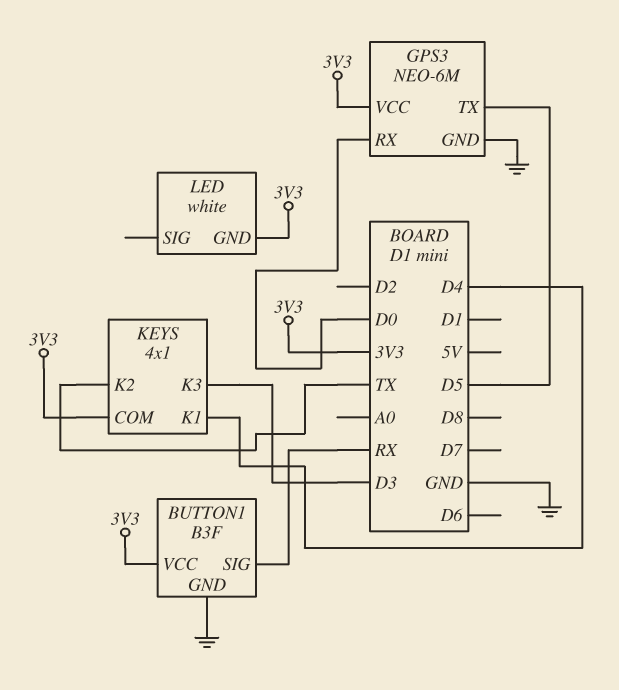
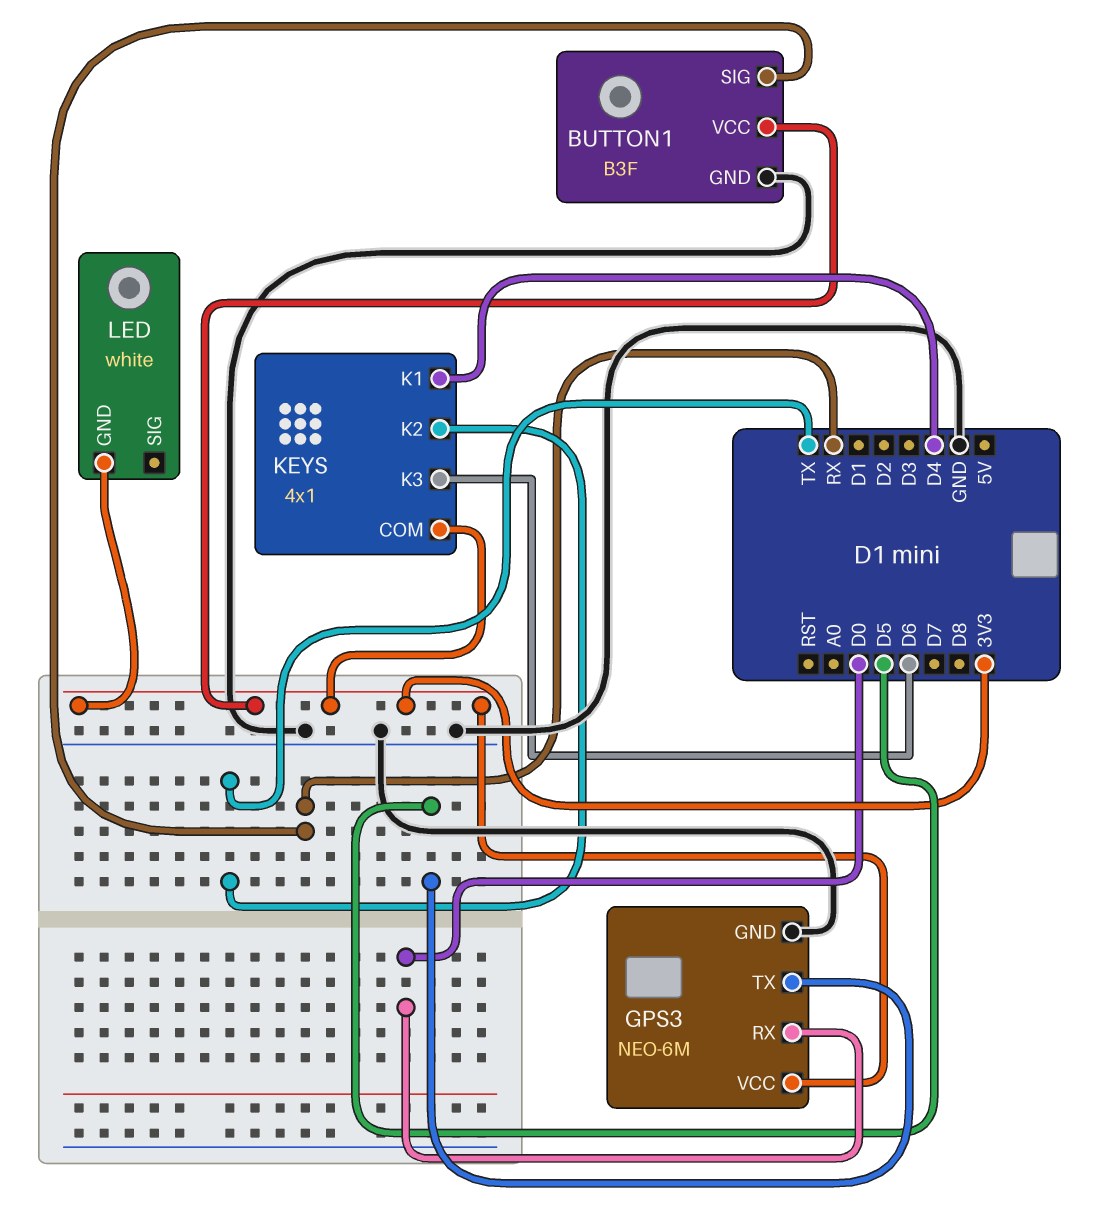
KEYS pin K3: D3 -> D6

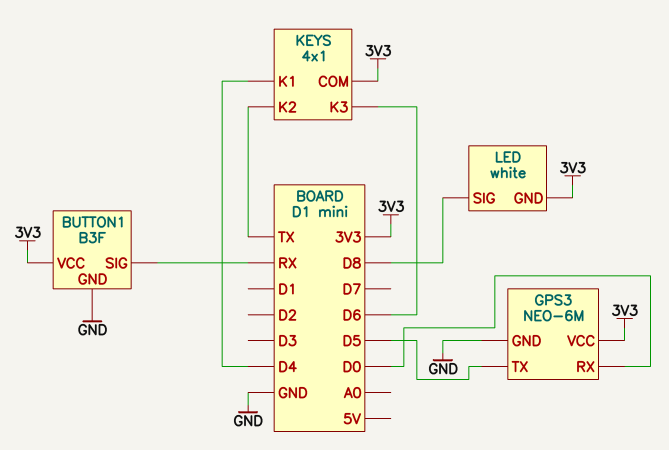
LED pin SIG: none -> D8

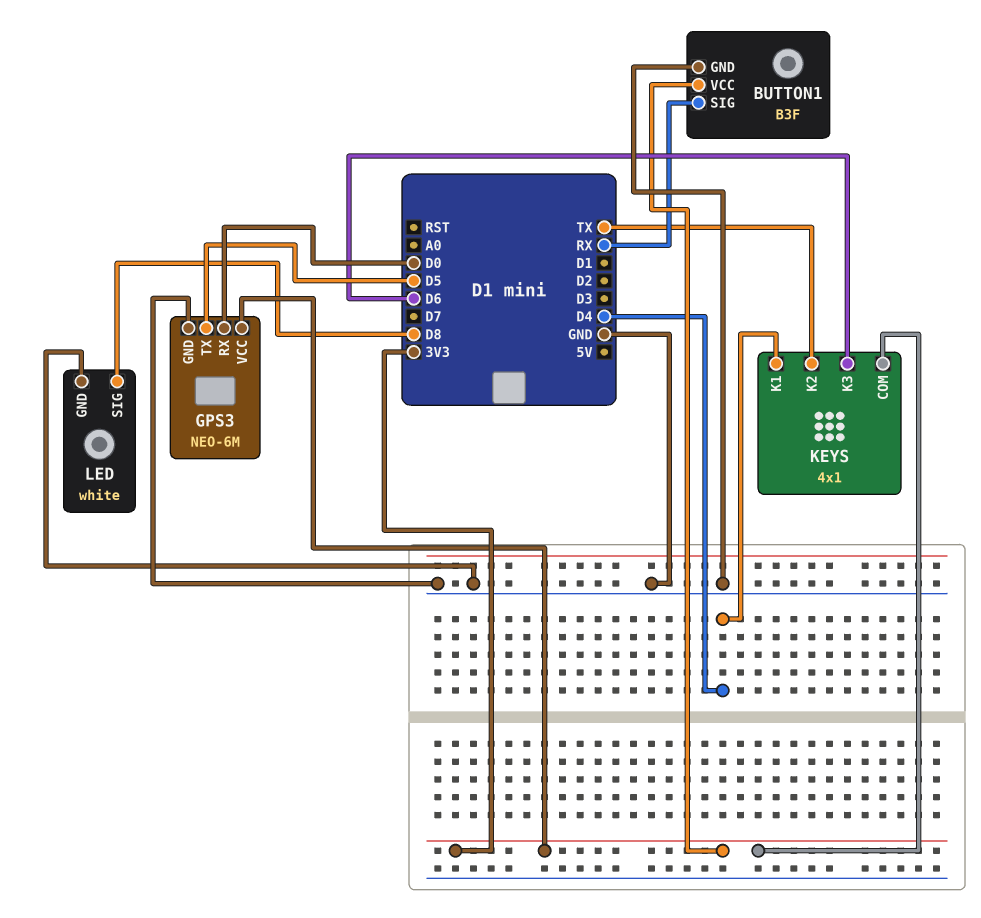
LED pin GND: 3V3 -> GND

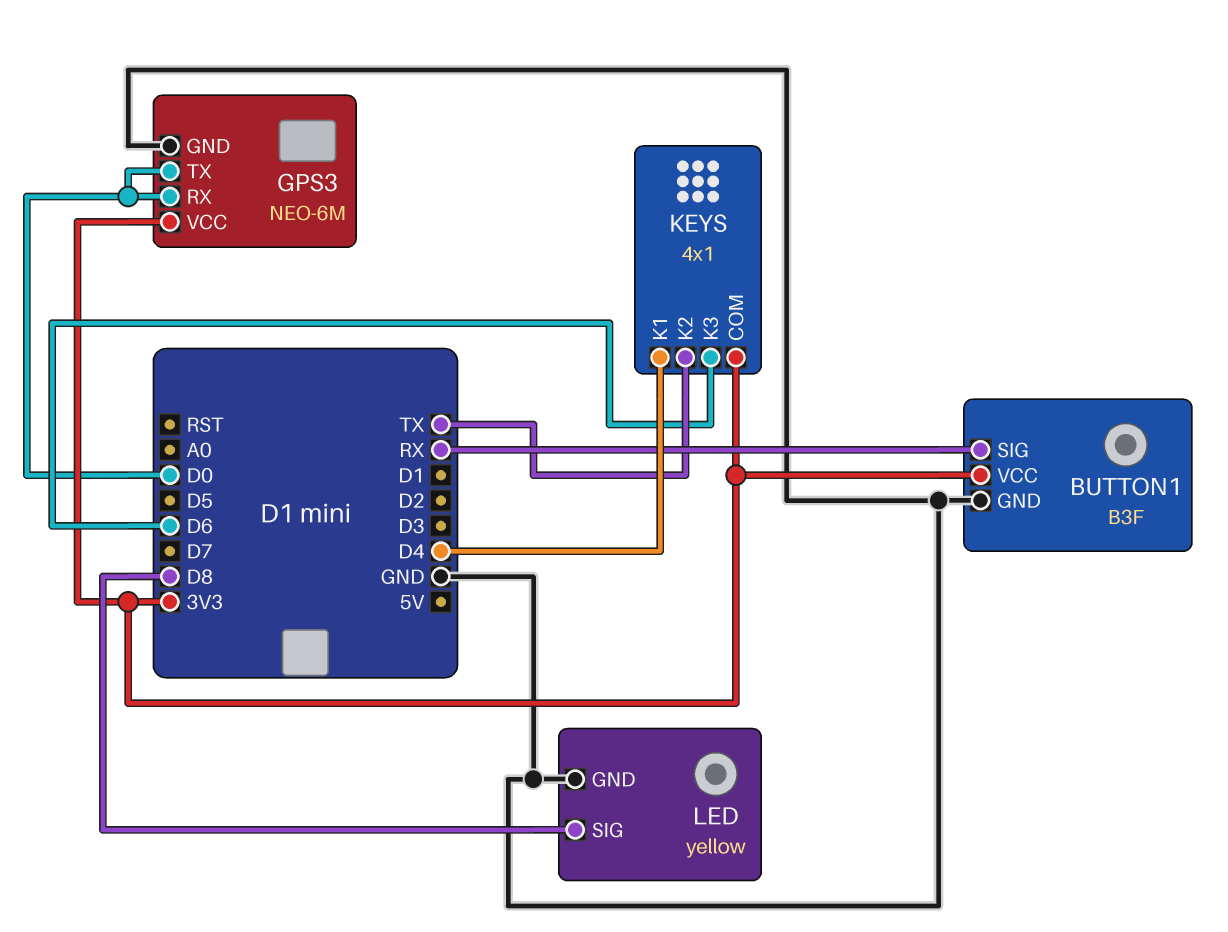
GPS3 pin TX: D5 -> D0
LED: white -> yellow

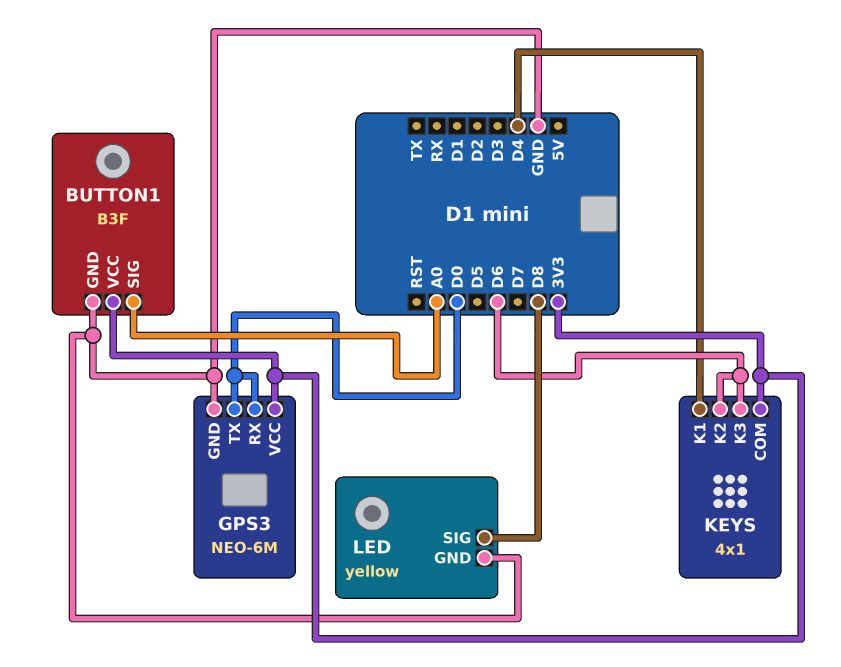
BUTTON1 pin SIG: RX -> A0
KEYS pin K2: TX -> D6

